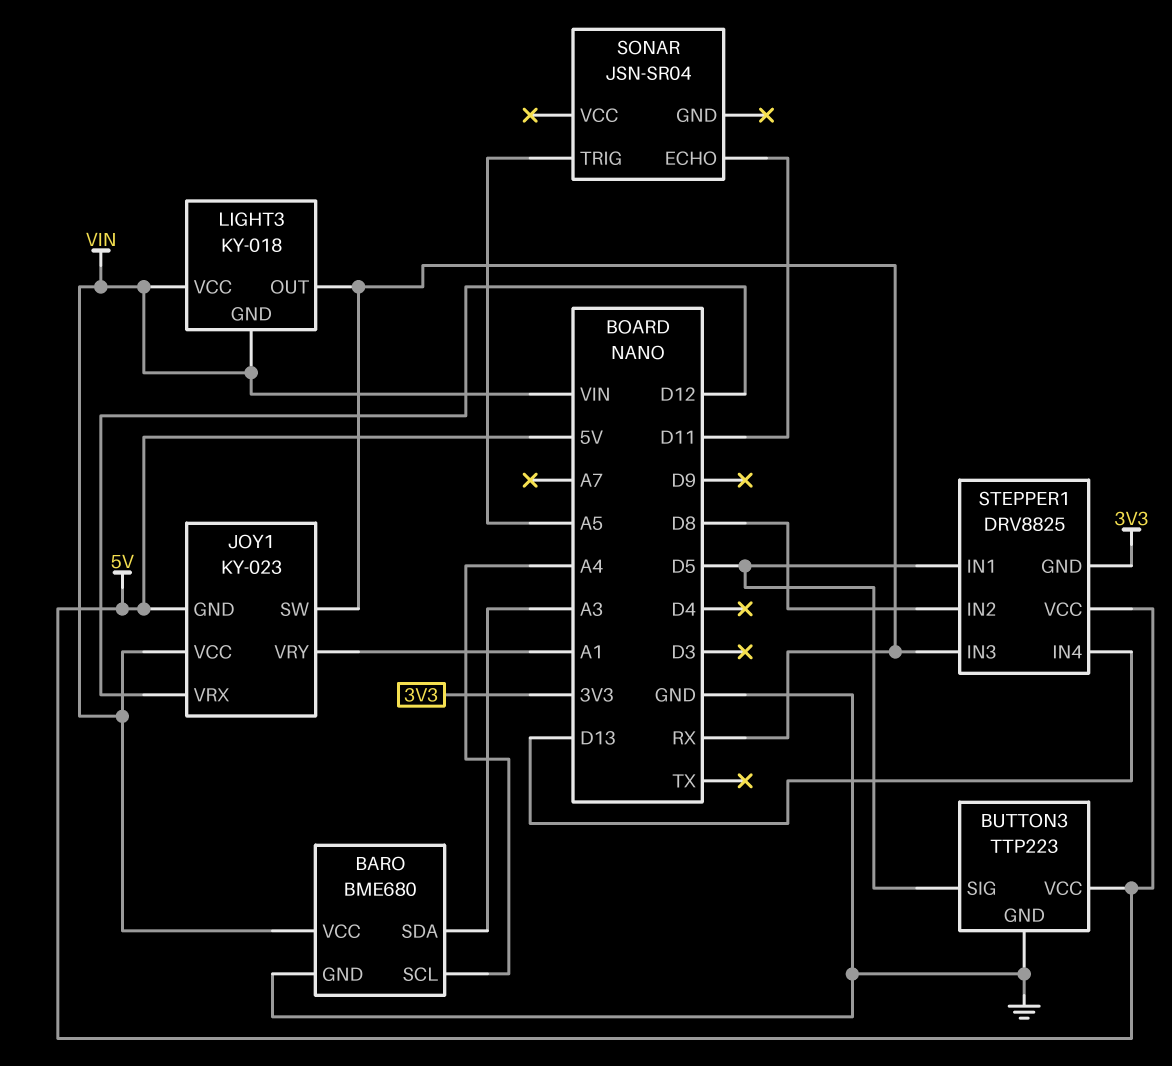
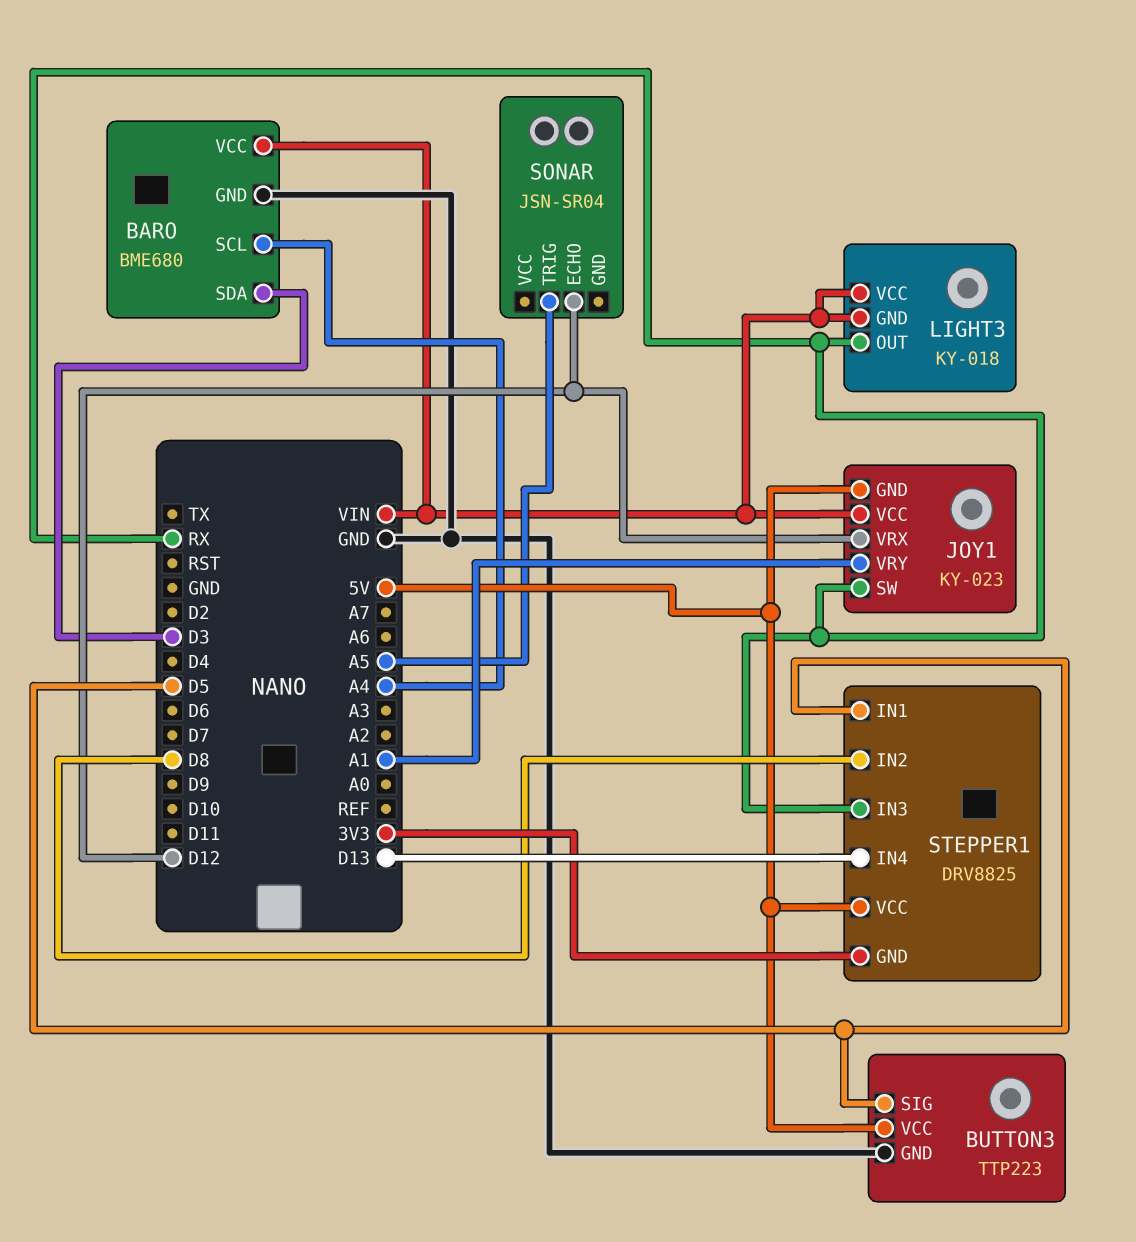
BARO pin SDA: A3 -> D3
SONAR pin ECHO: D11 -> D12

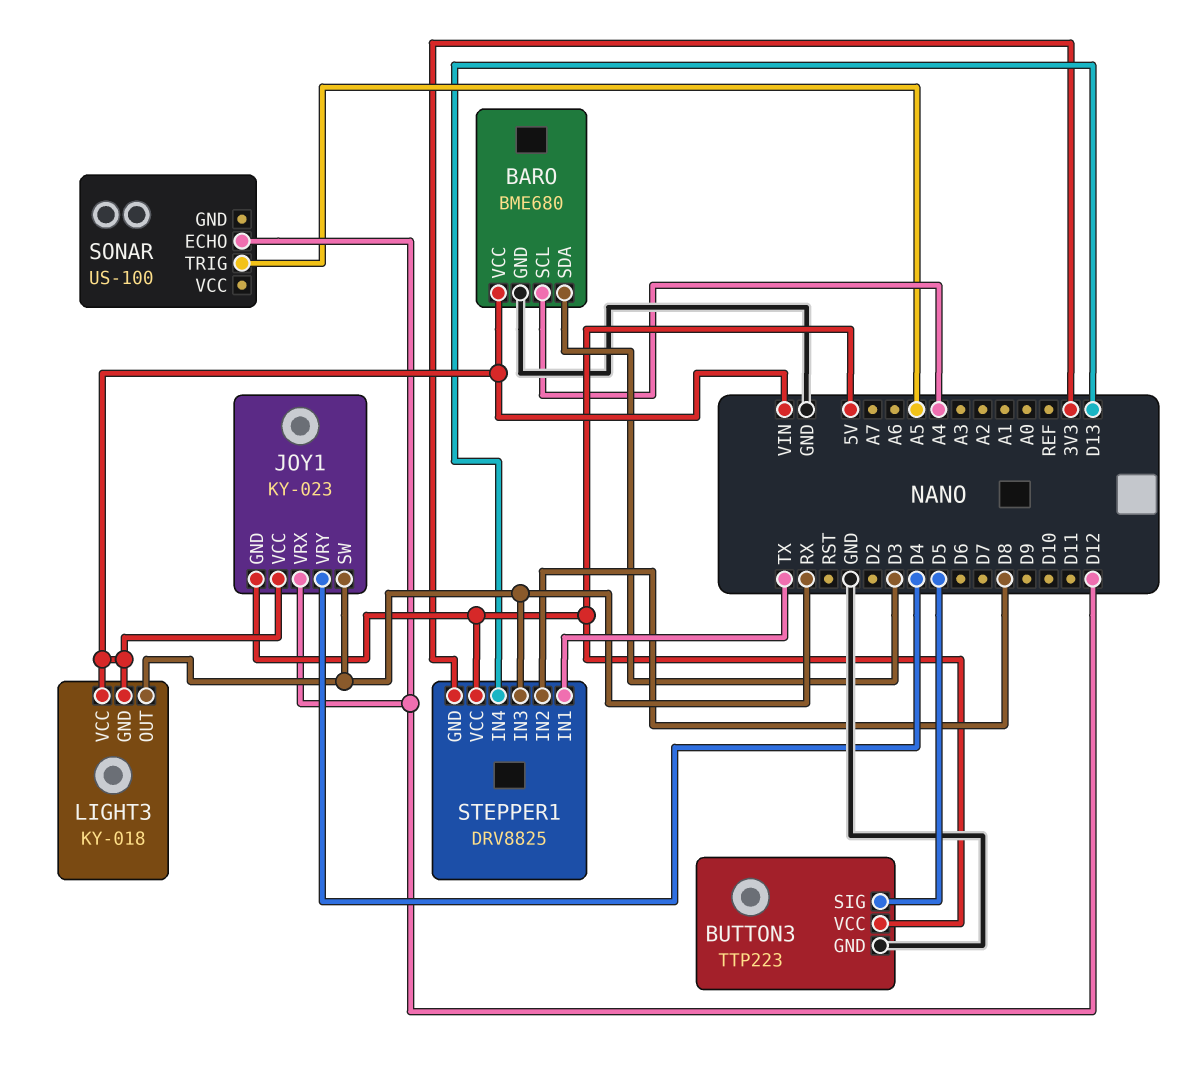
JOY1 pin VRY: A1 -> D4
SONAR: JSN-SR04 -> US-100
STEPPER1 pin IN1: D5 -> TX

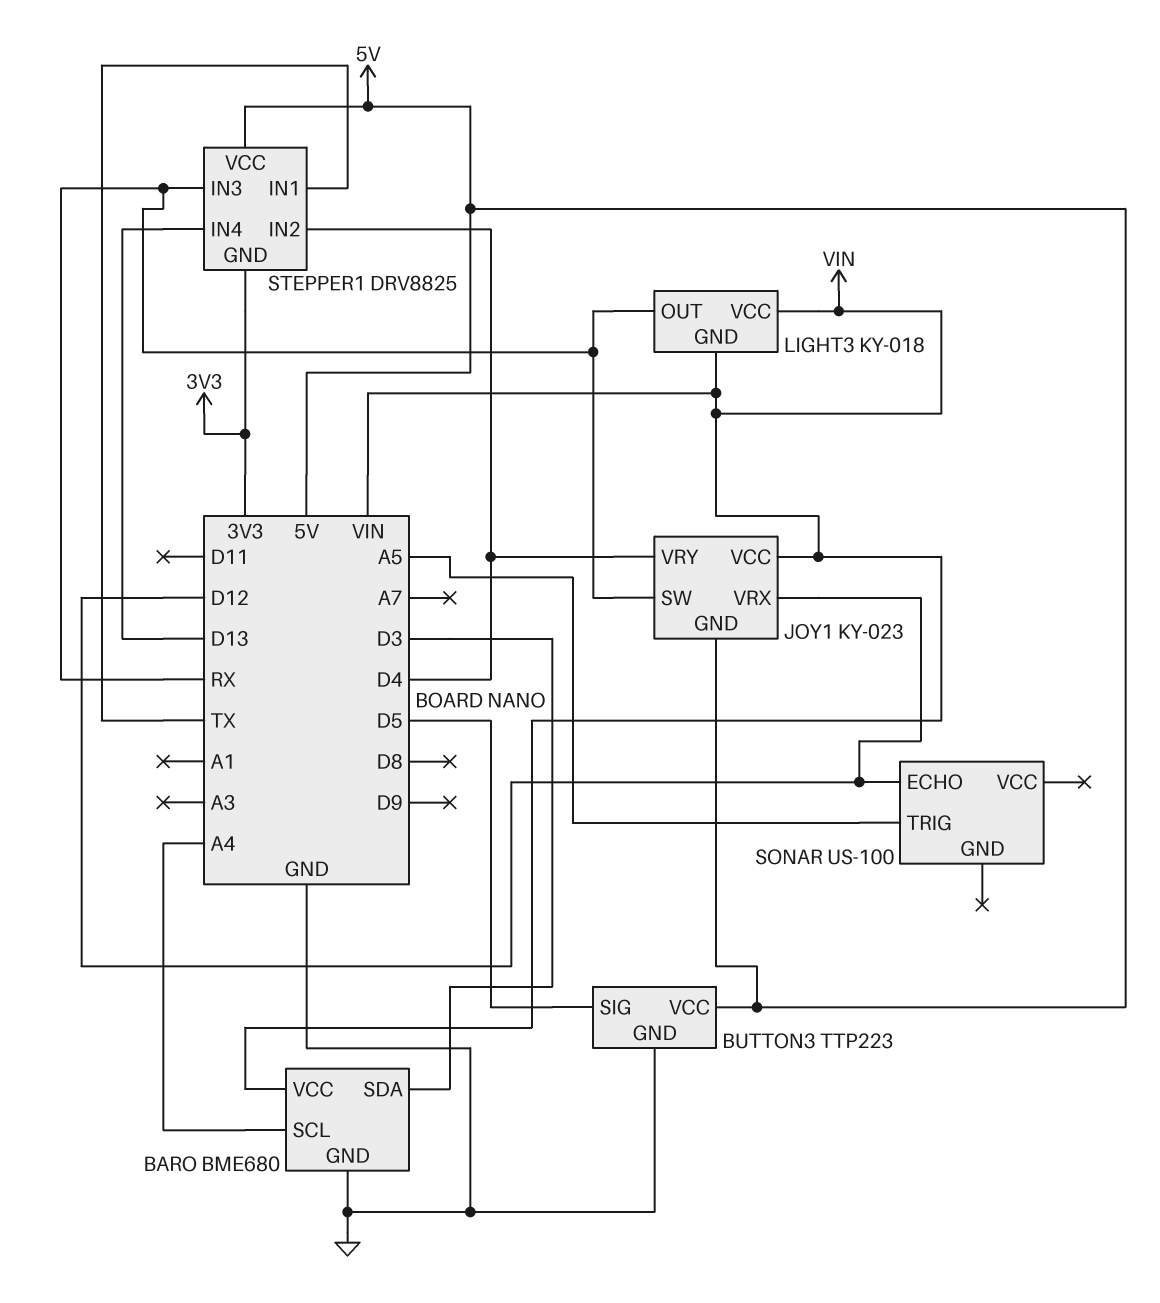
STEPPER1 pin IN2: D8 -> D4

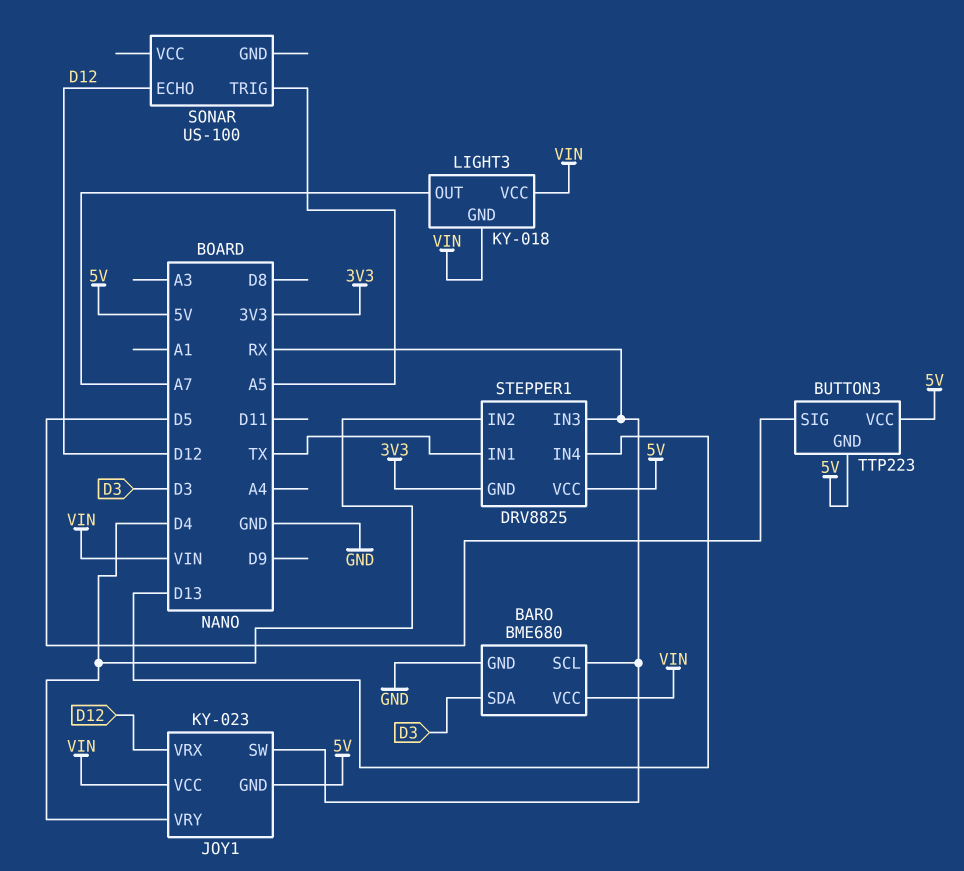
BARO pin SCL: A4 -> RX
BUTTON3 pin GND: GND -> 5V
LIGHT3 pin OUT: RX -> A7

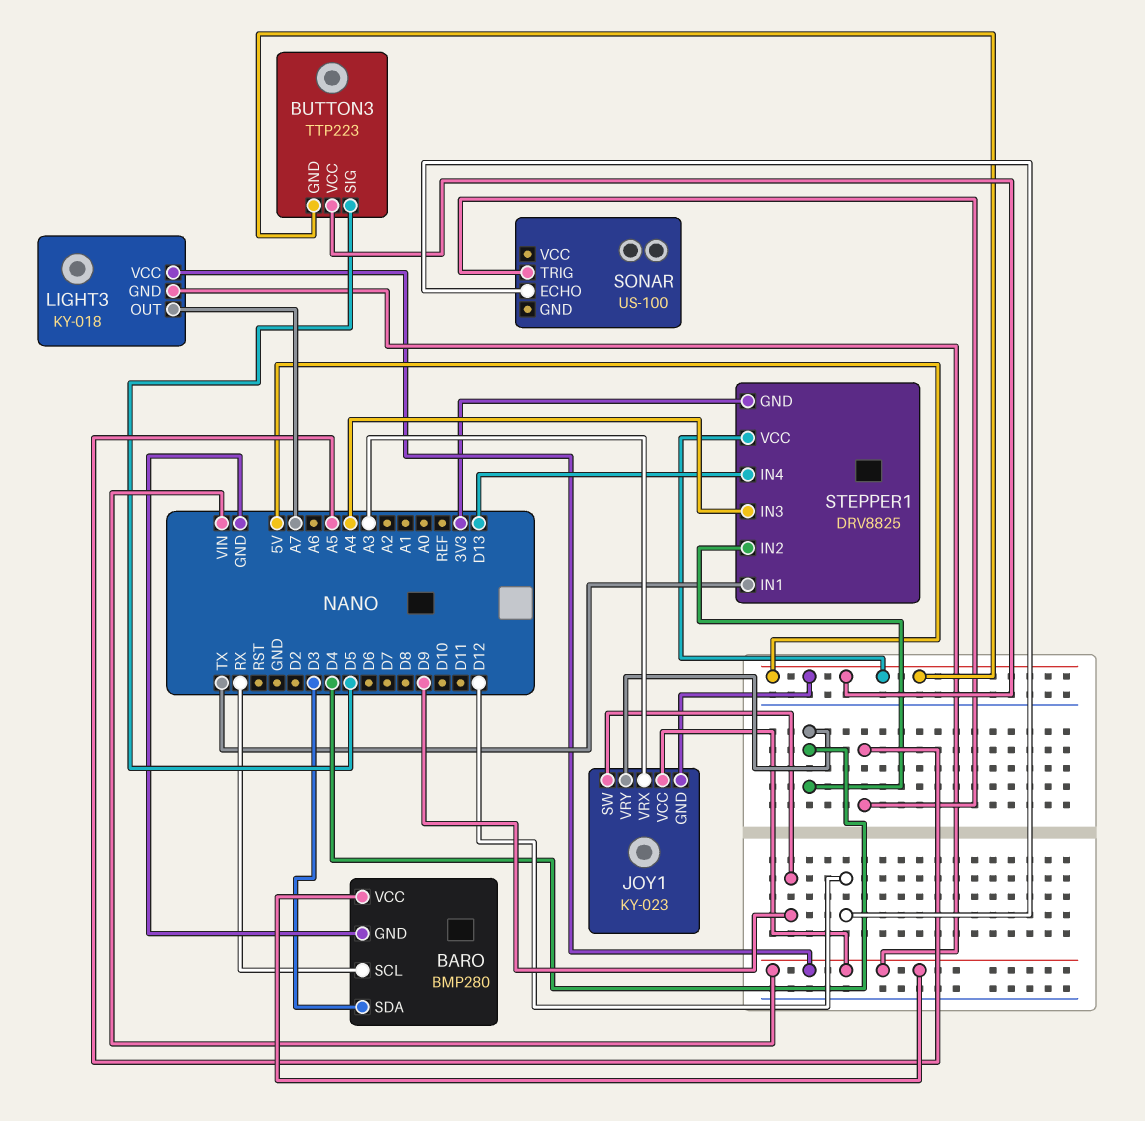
BARO: BME680 -> BMP280
JOY1 pin SW: RX -> D9
JOY1 pin VRX: D12 -> A3
STEPPER1 pin IN3: RX -> A4

